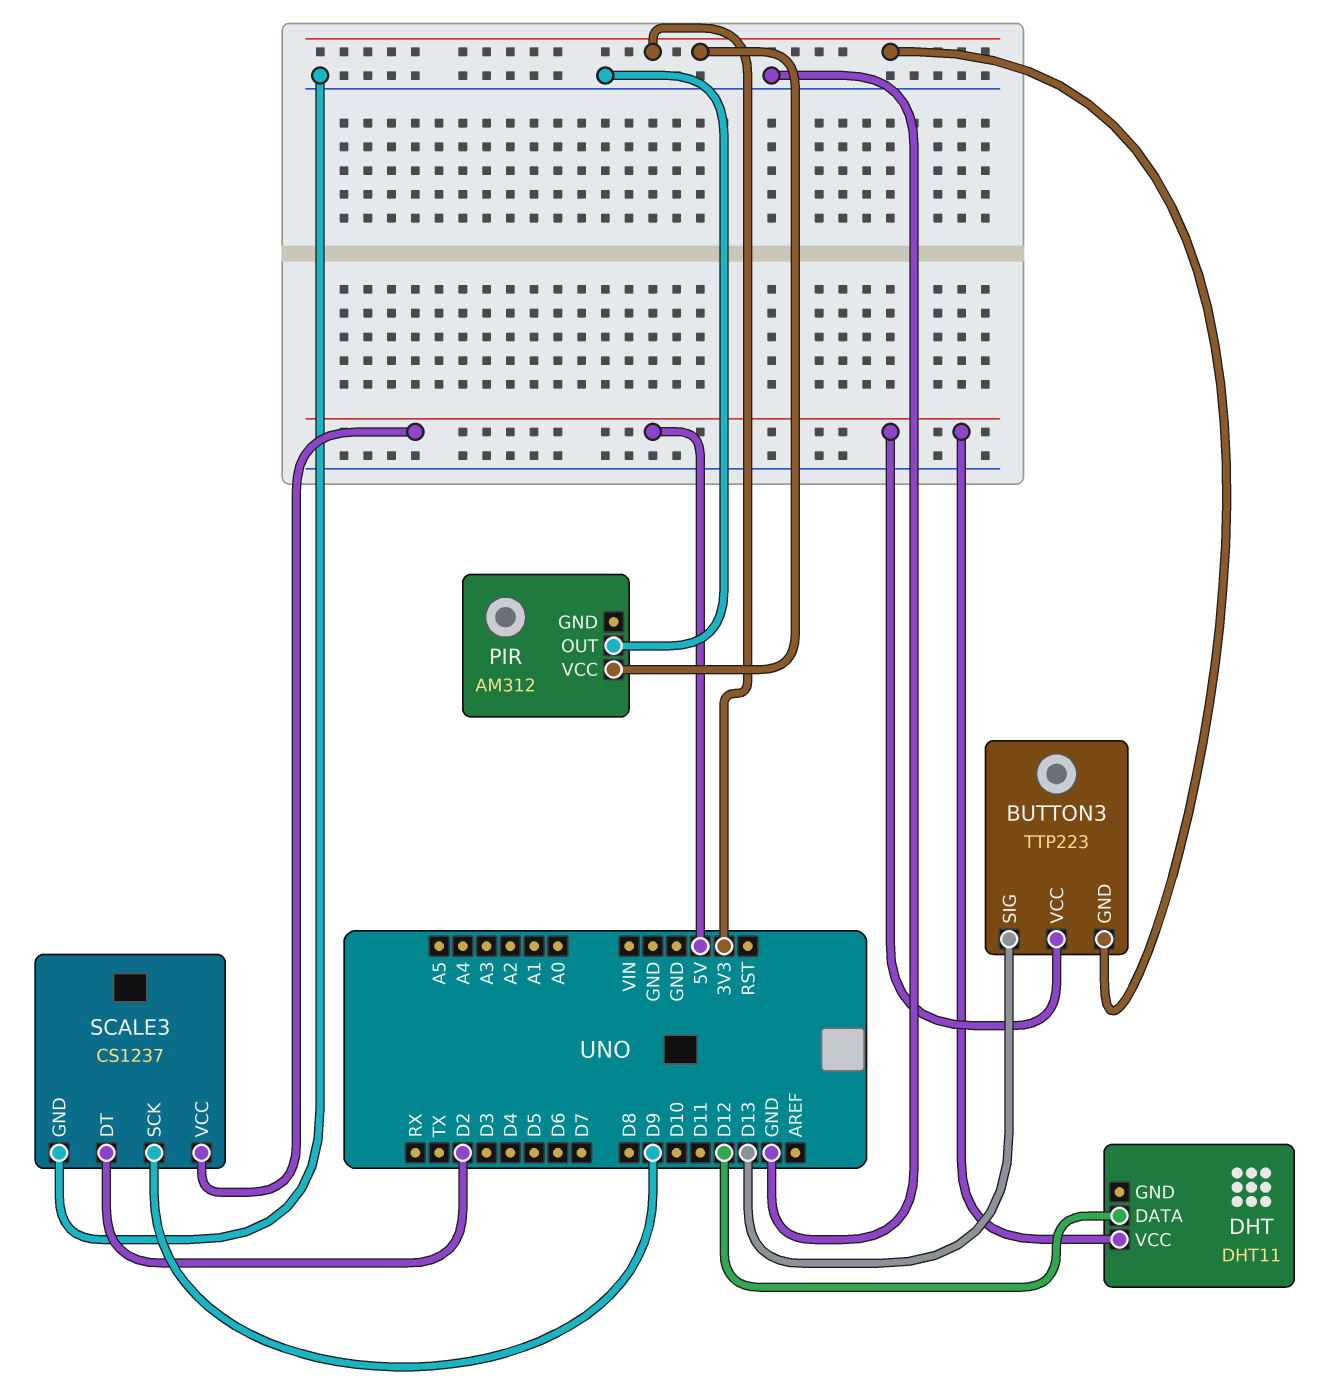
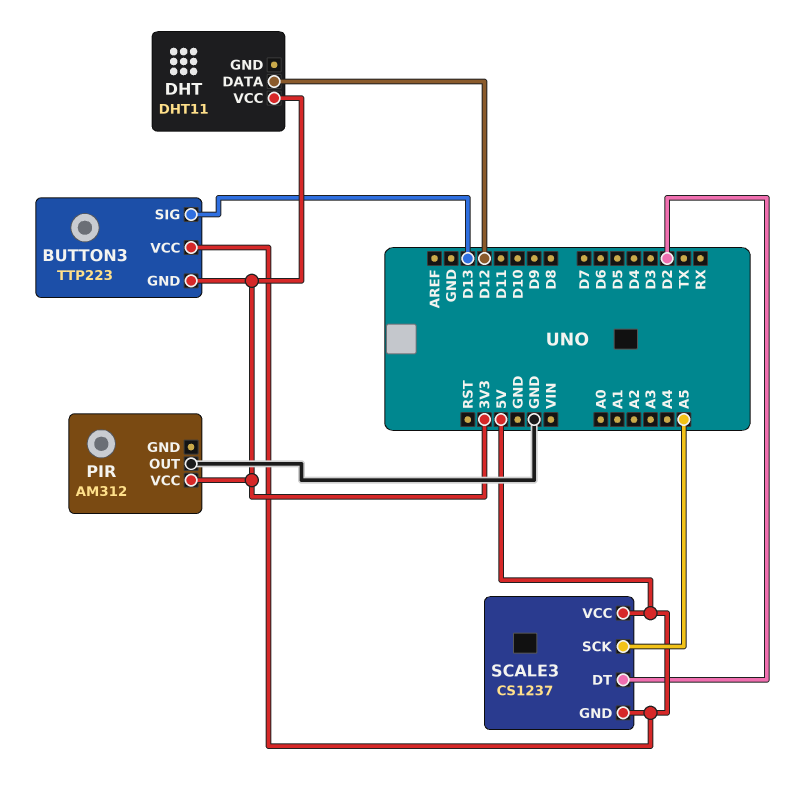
DHT pin VCC: 5V -> 3V3
SCALE3 pin GND: GND -> 5V
SCALE3 pin SCK: D9 -> A5

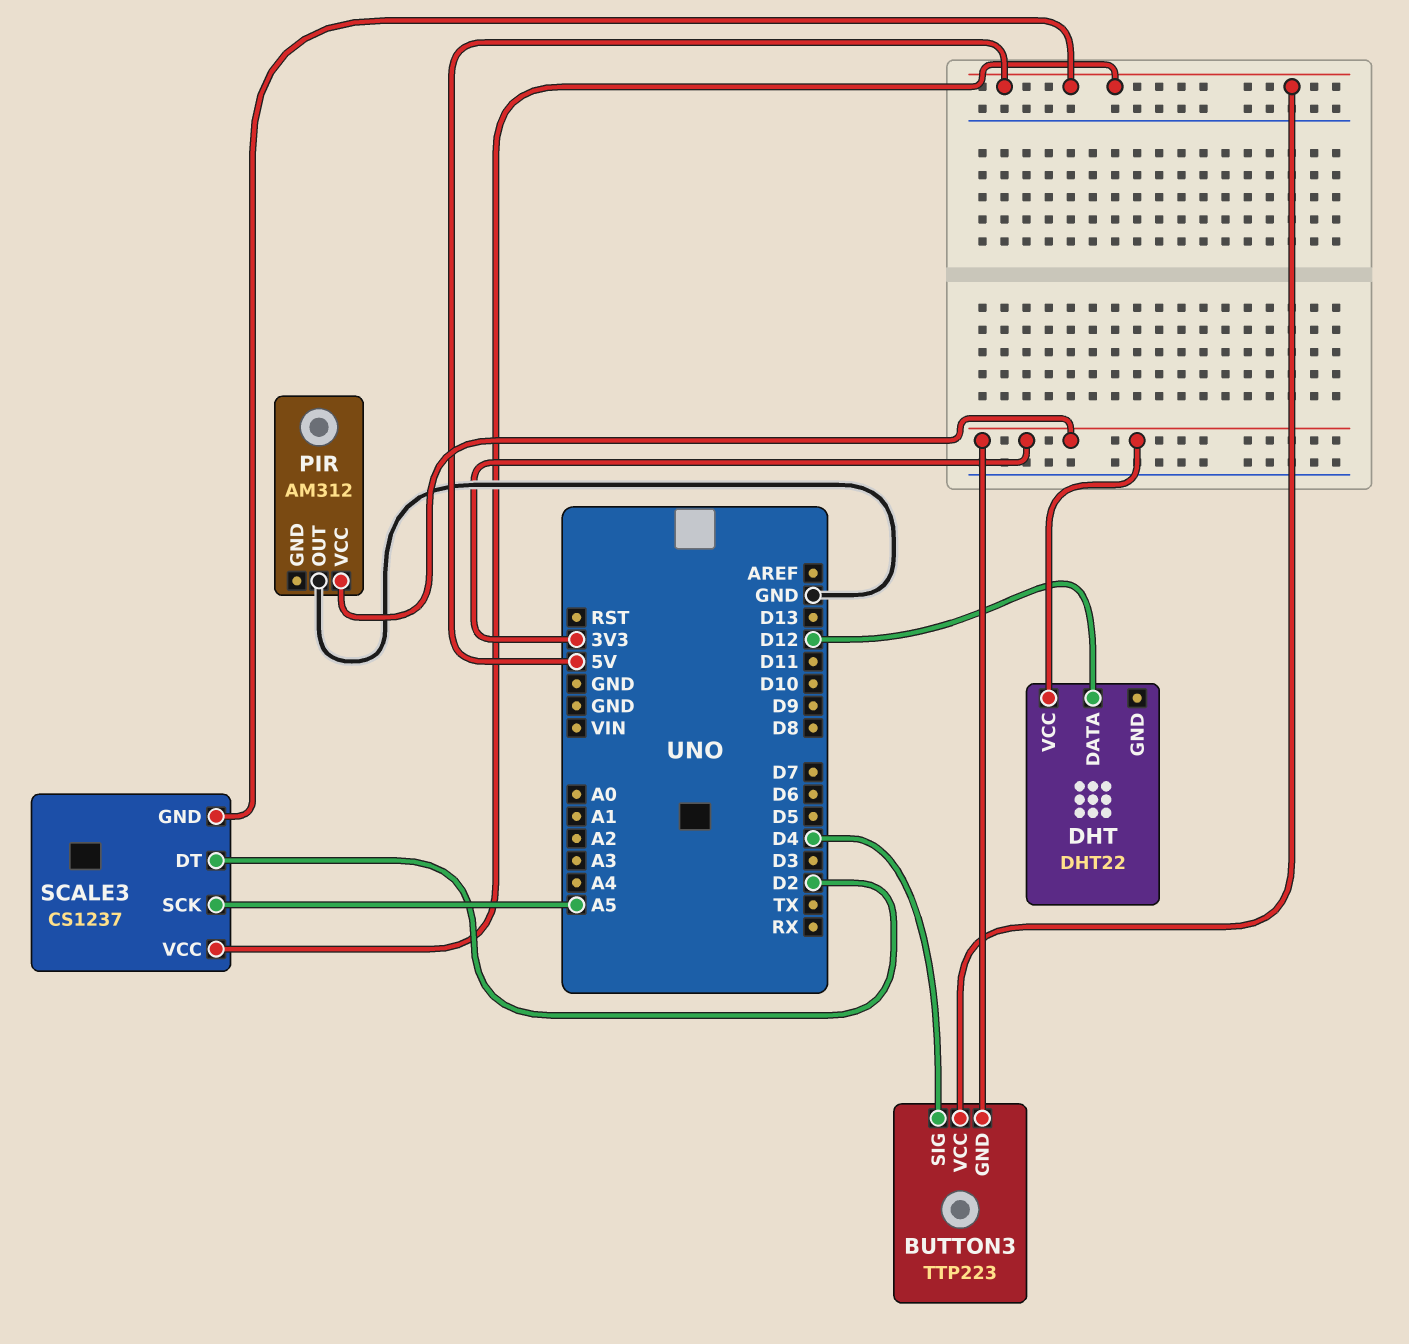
BUTTON3 pin SIG: D13 -> D4
DHT: DHT11 -> DHT22

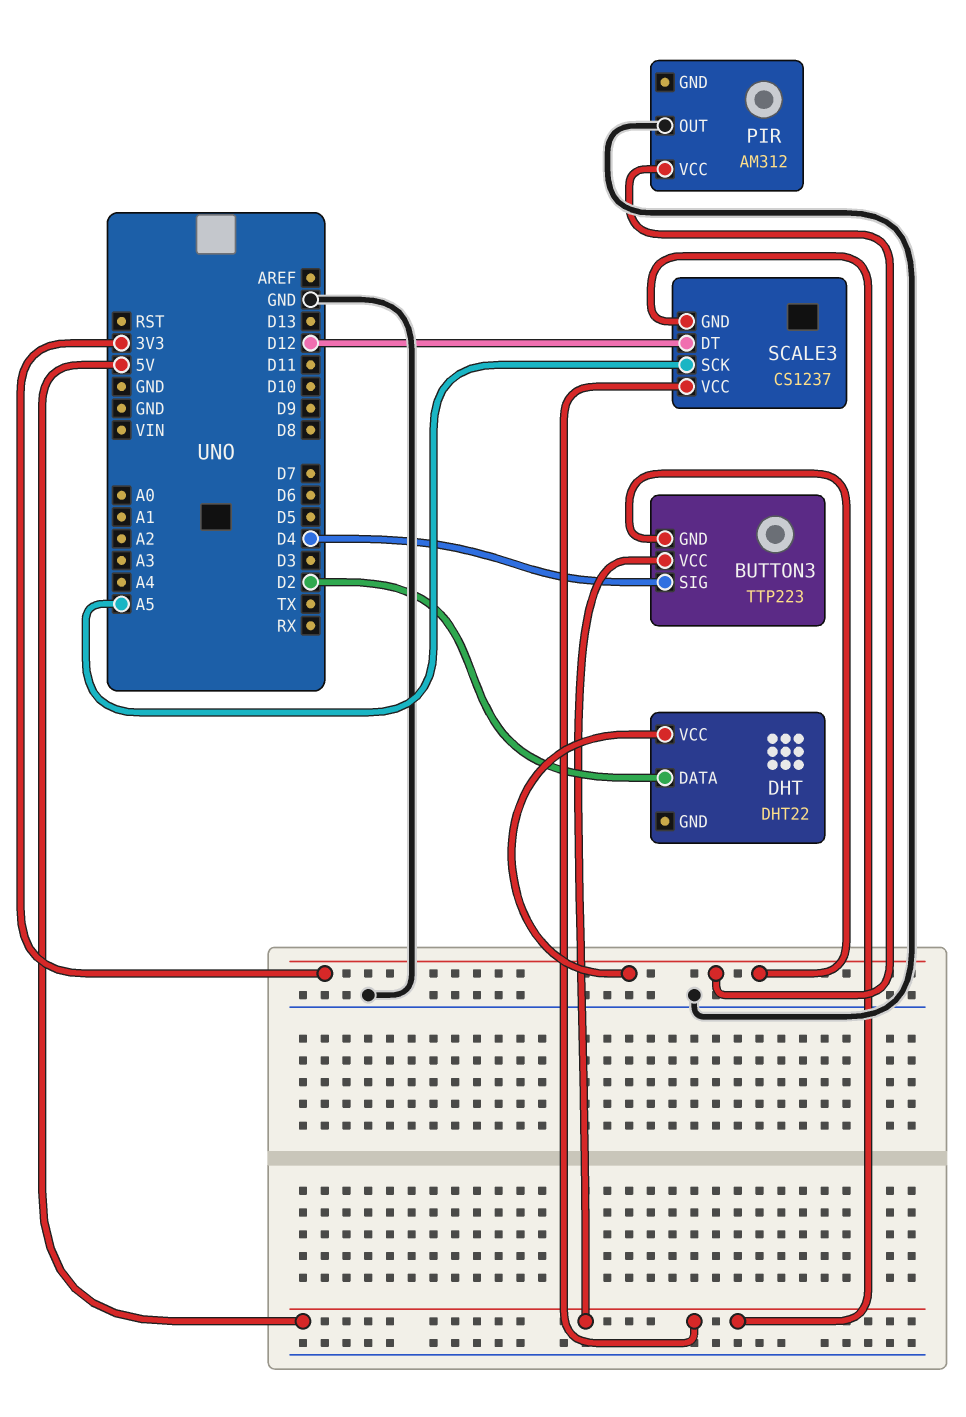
DHT pin DATA: D12 -> D2
SCALE3 pin DT: D2 -> D12

